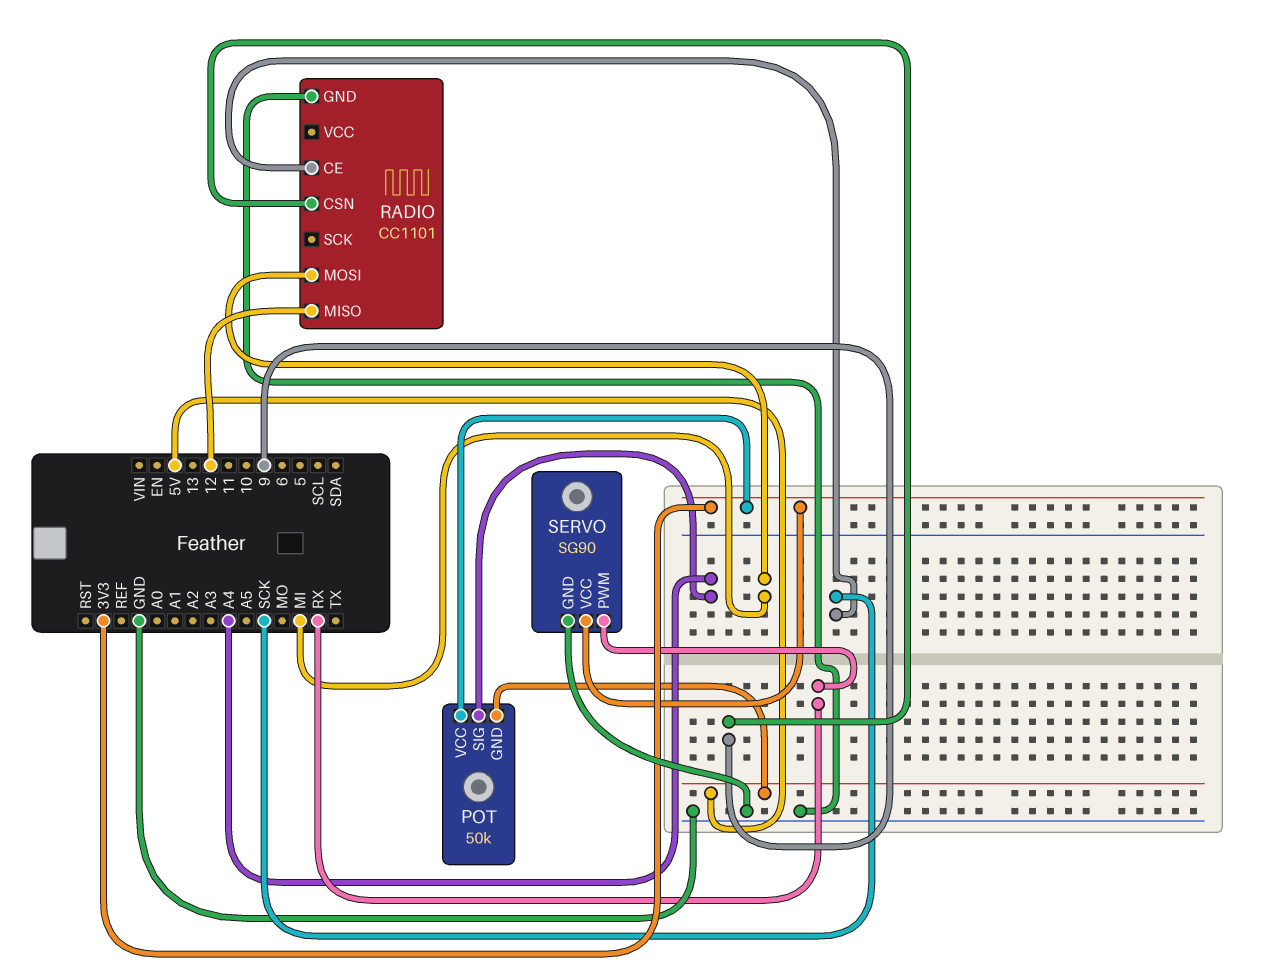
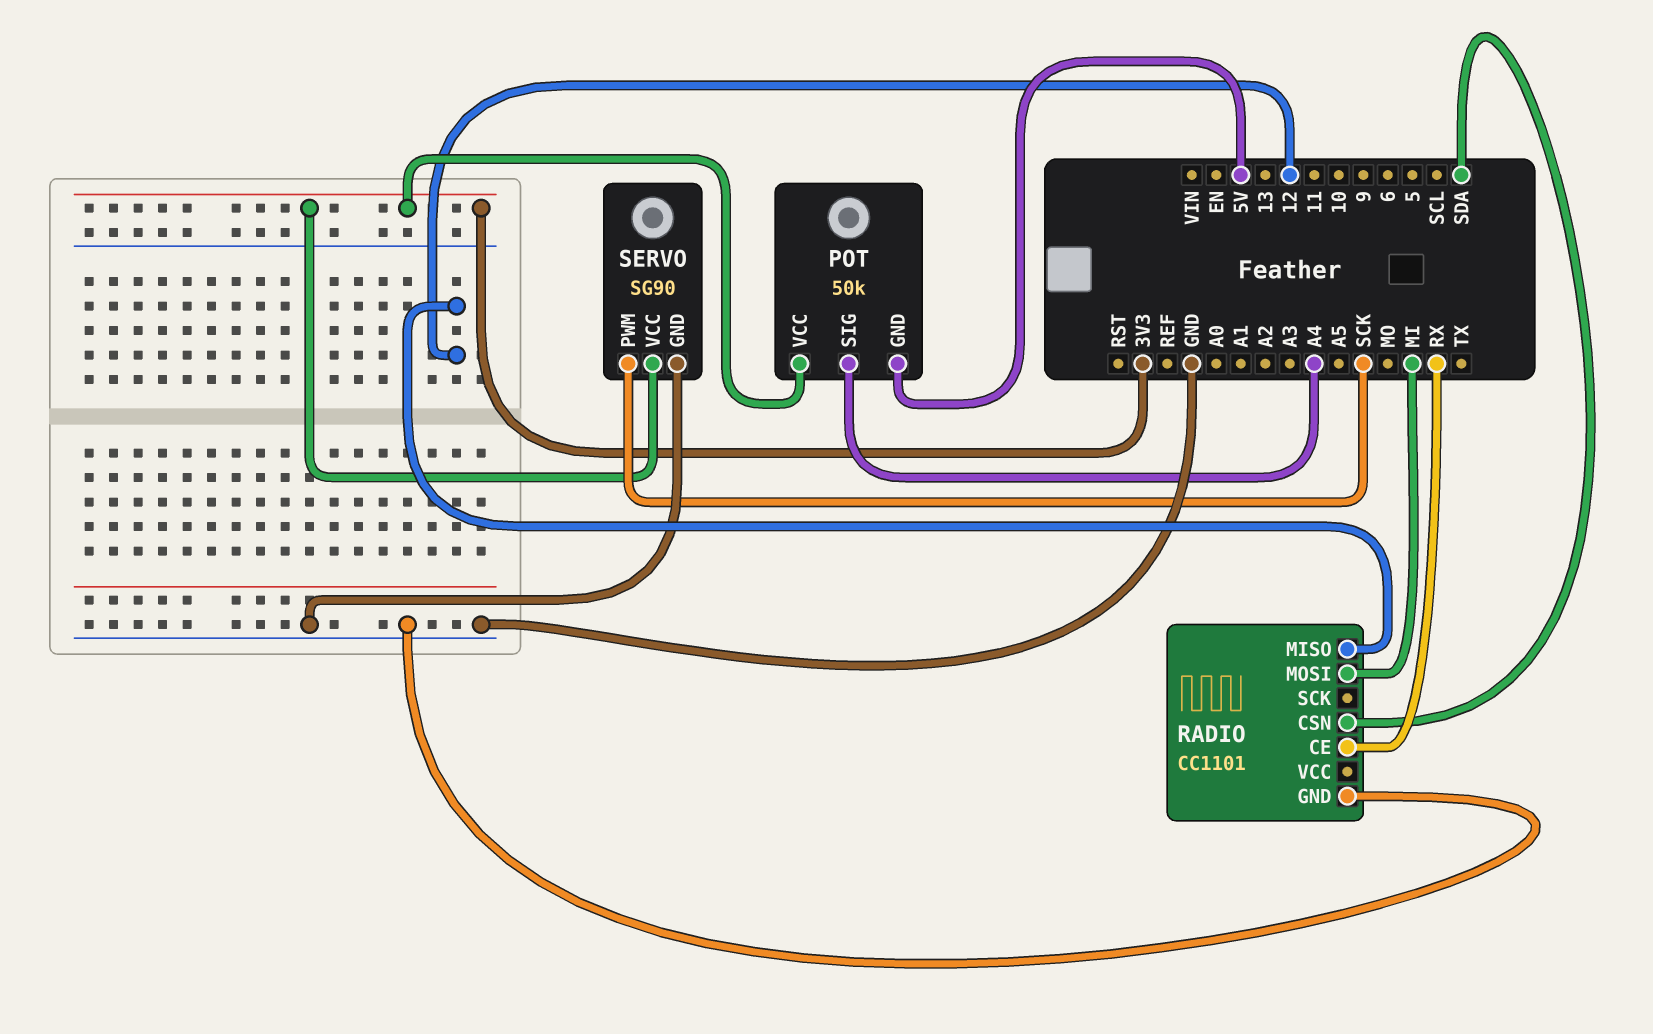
RADIO pin CE: SCK -> RX
RADIO pin CSN: 9 -> SDA
SERVO pin PWM: RX -> SCK

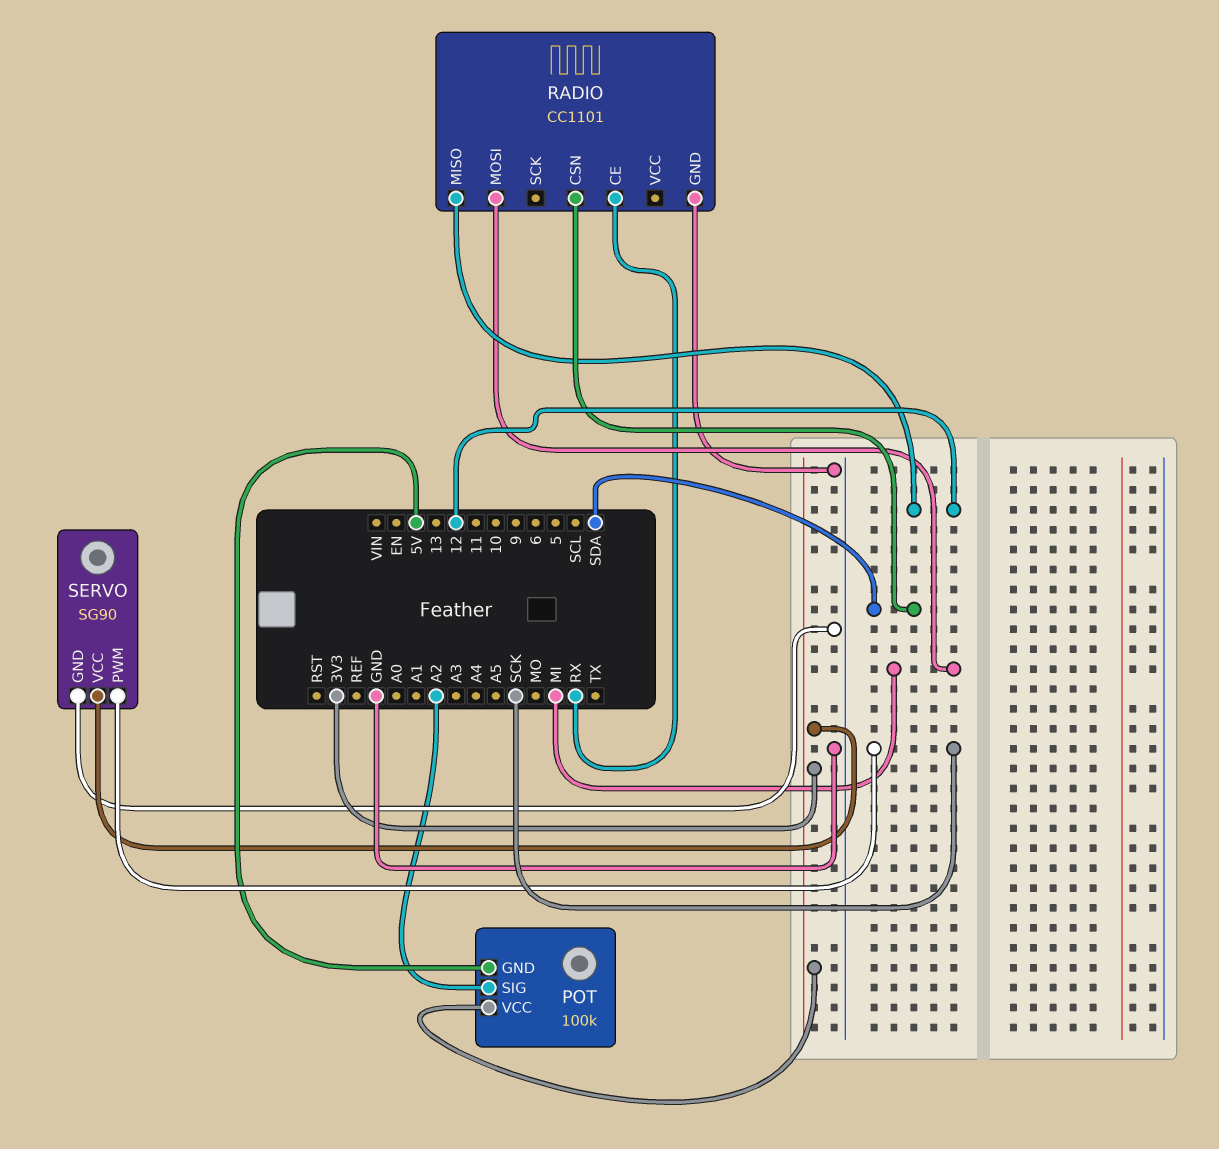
POT: 50k -> 100k
POT pin SIG: A4 -> A2

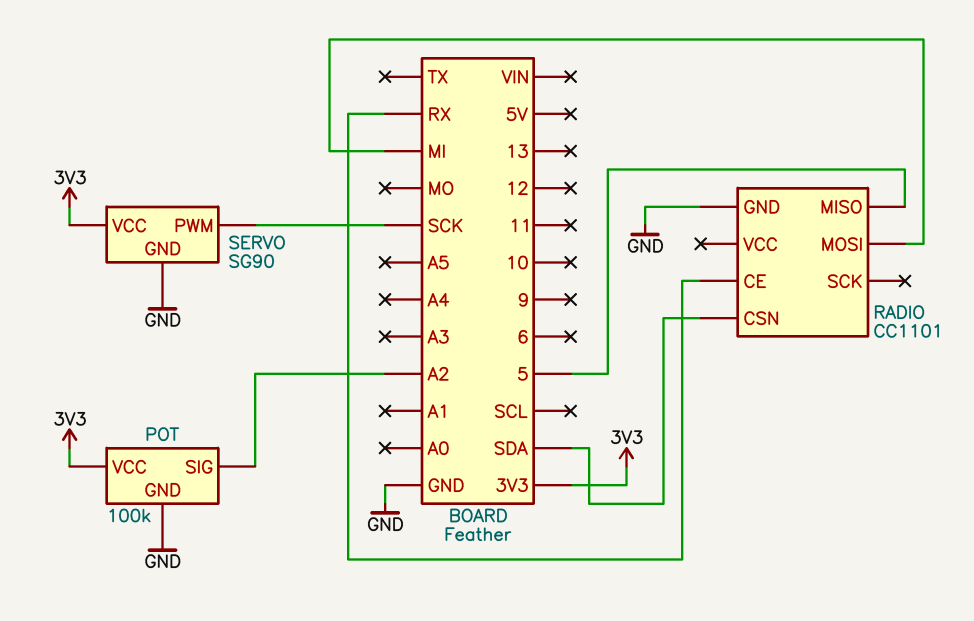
POT pin GND: 5V -> GND
RADIO pin MISO: 12 -> 5

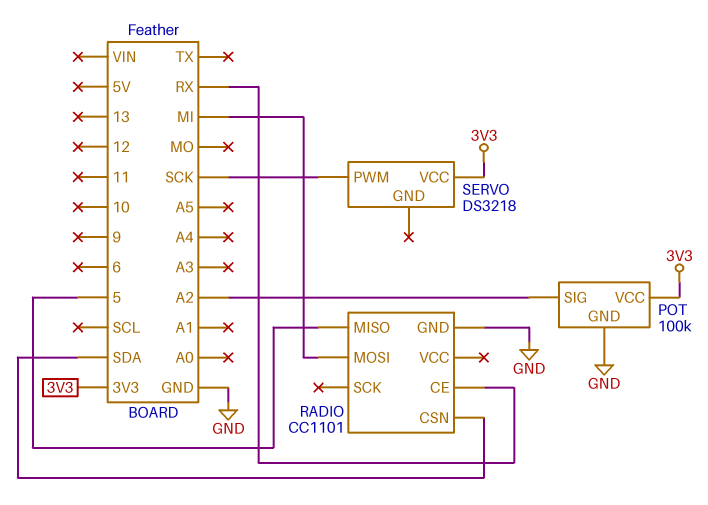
SERVO: SG90 -> DS3218
SERVO pin GND: GND -> none

